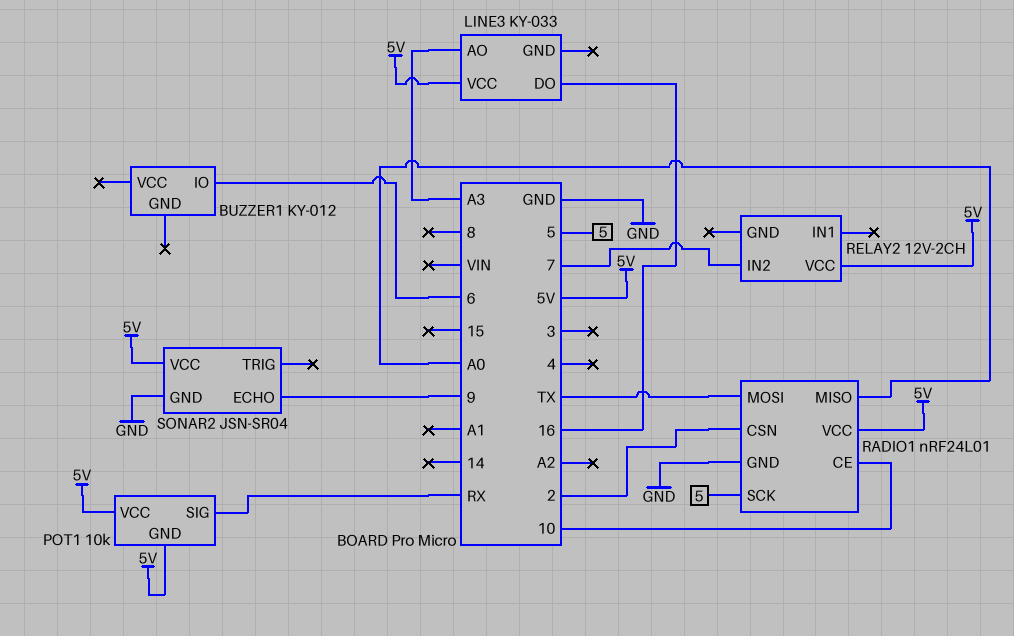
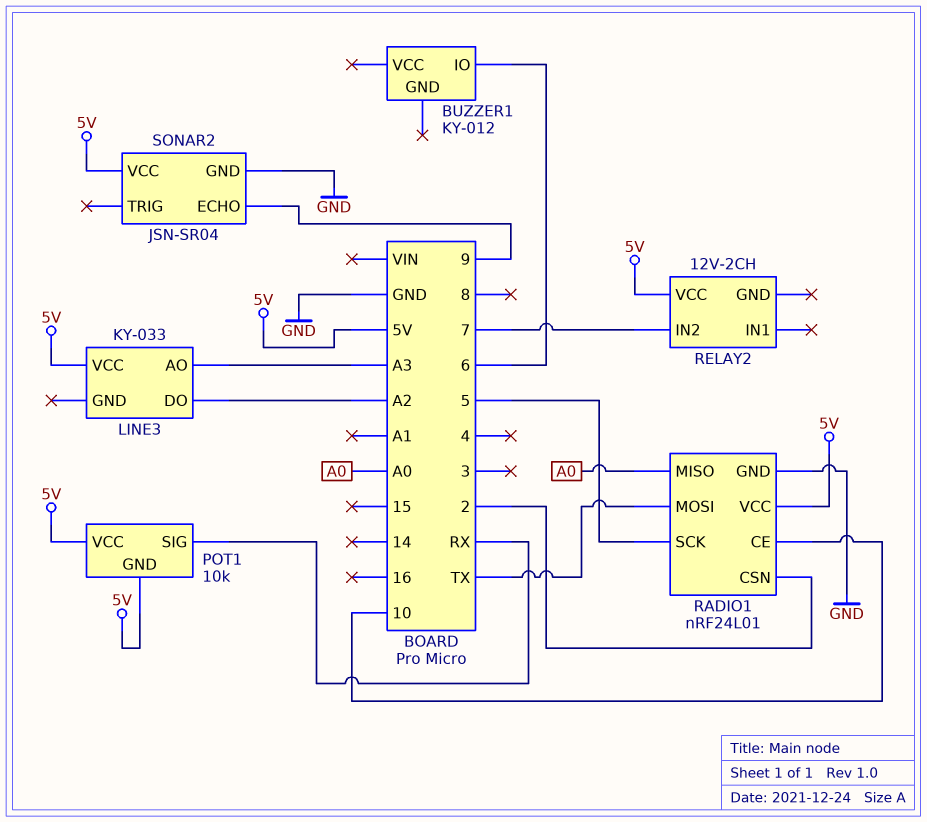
LINE3 pin DO: 16 -> A2

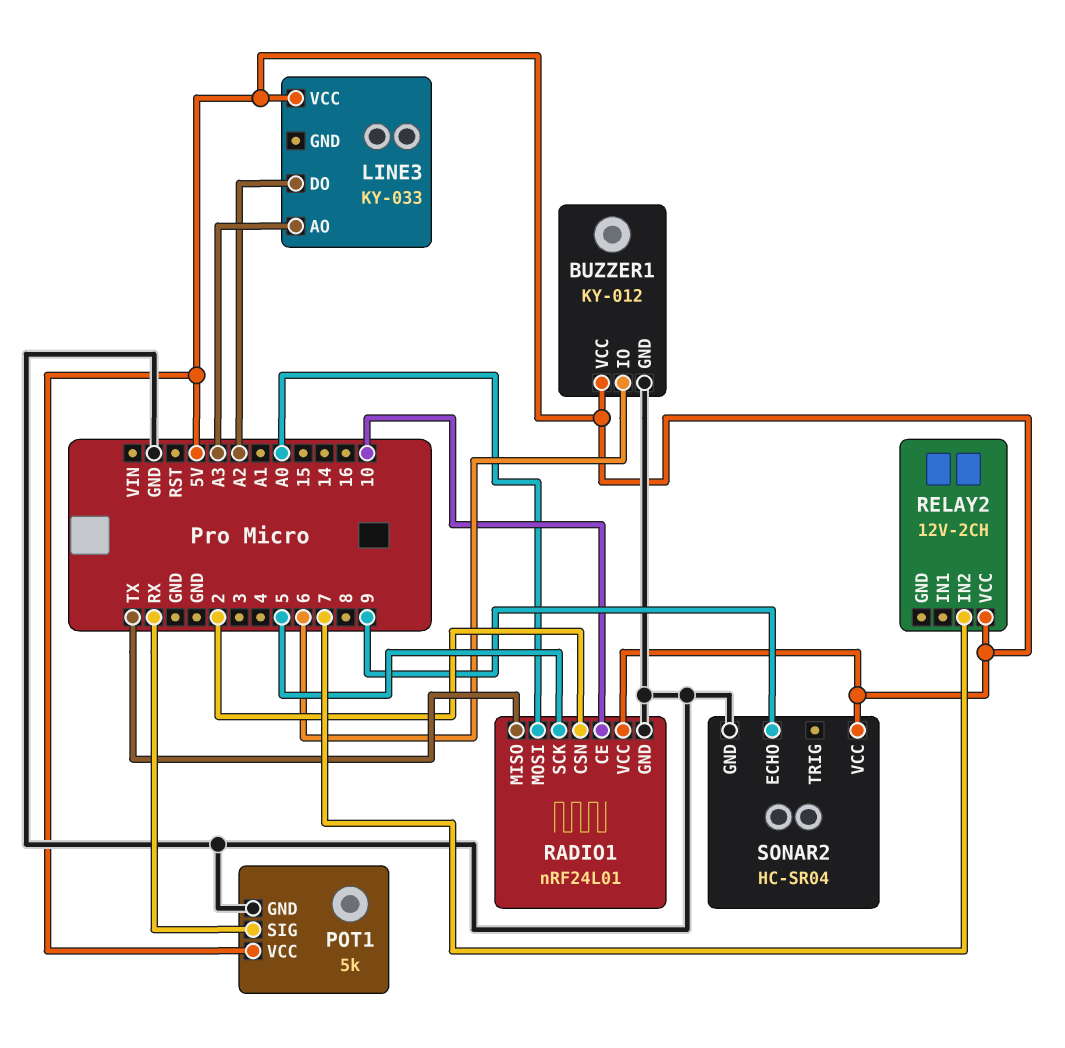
BUZZER1 pin GND: none -> GND
BUZZER1 pin VCC: none -> 5V
POT1: 10k -> 5k
POT1 pin GND: 5V -> GND
RADIO1 pin MISO: A0 -> TX
RADIO1 pin MOSI: TX -> A0
SONAR2: JSN-SR04 -> HC-SR04

